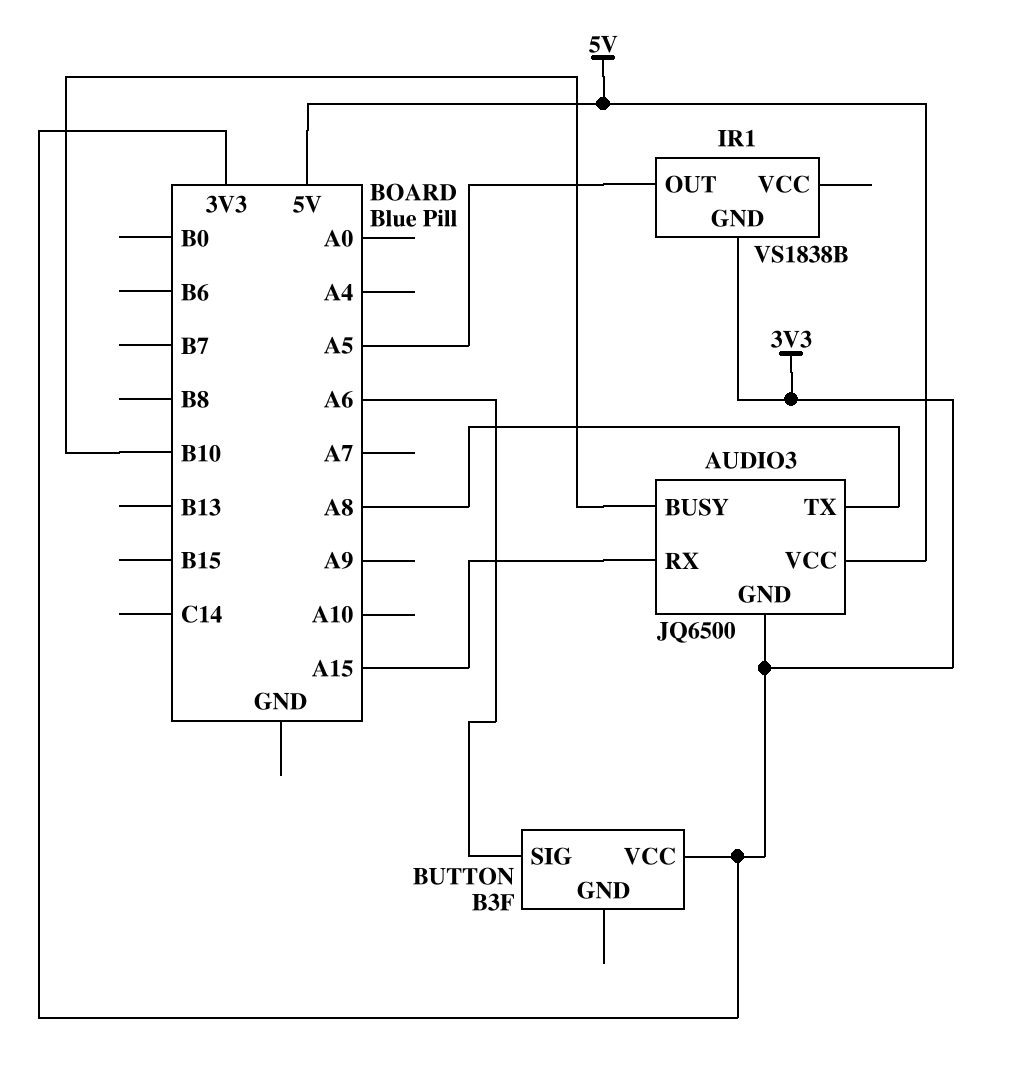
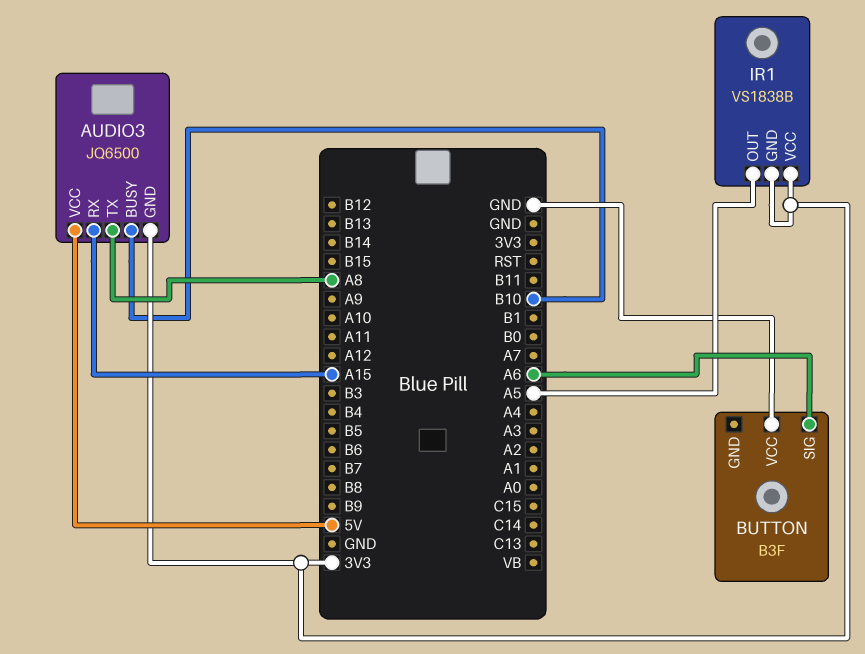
BUTTON pin VCC: 3V3 -> GND
IR1 pin VCC: none -> 3V3

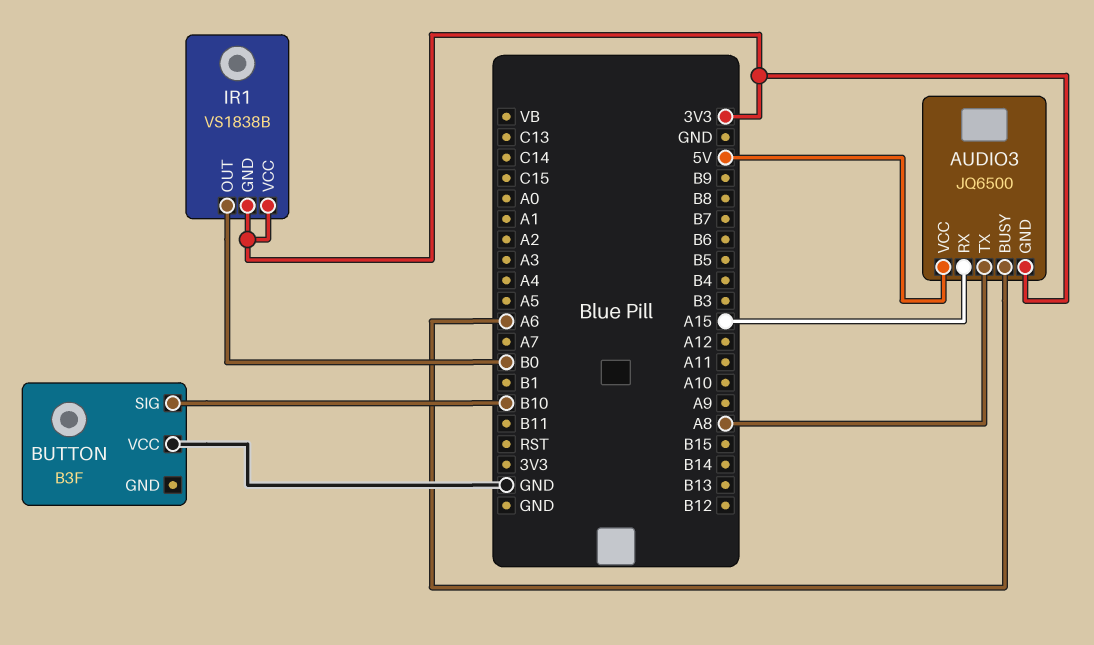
AUDIO3 pin BUSY: B10 -> A6
BUTTON pin SIG: A6 -> B10
IR1 pin OUT: A5 -> B0

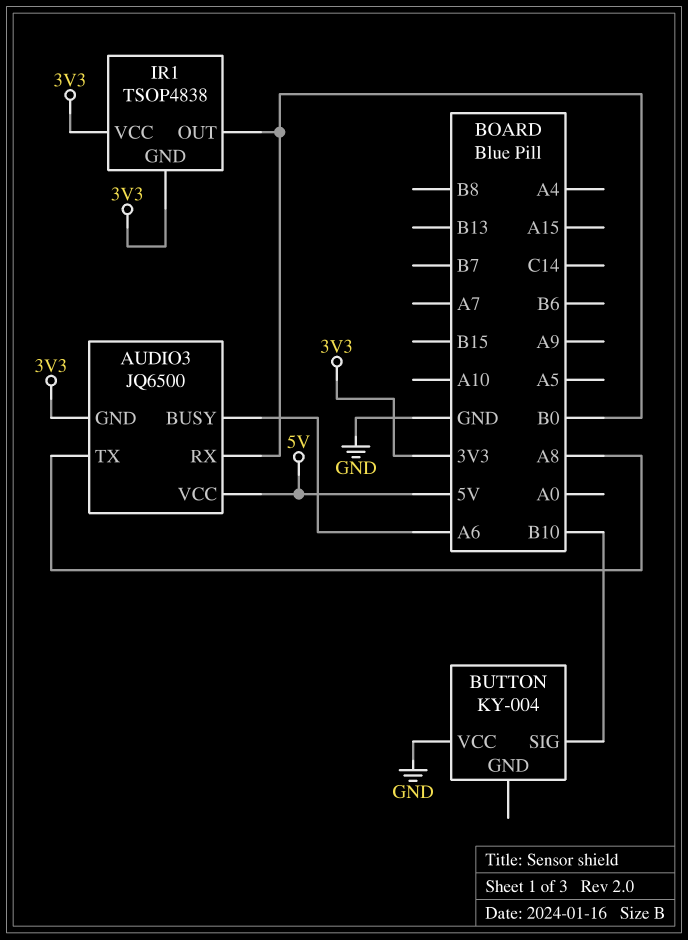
AUDIO3 pin RX: A15 -> B0
BUTTON: B3F -> KY-004
IR1: VS1838B -> TSOP4838

